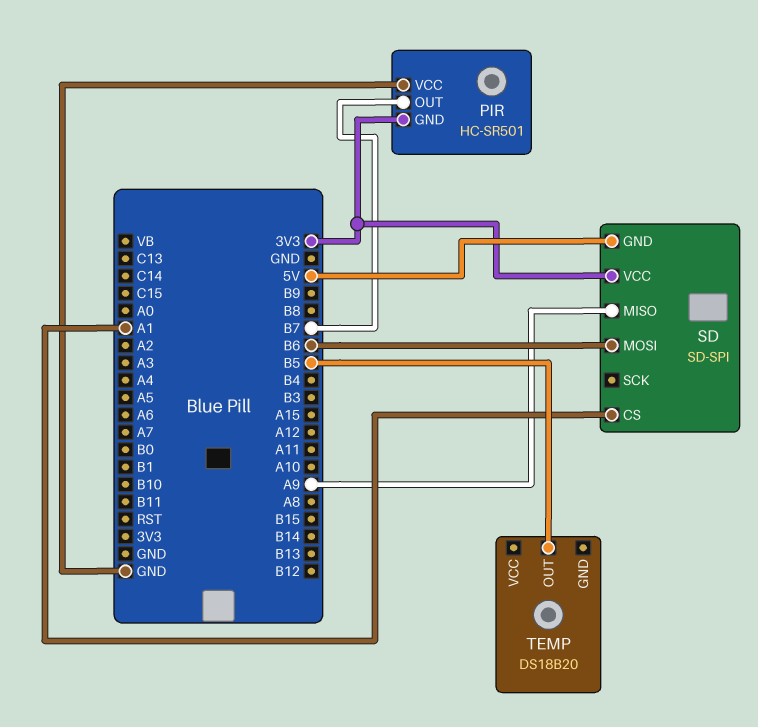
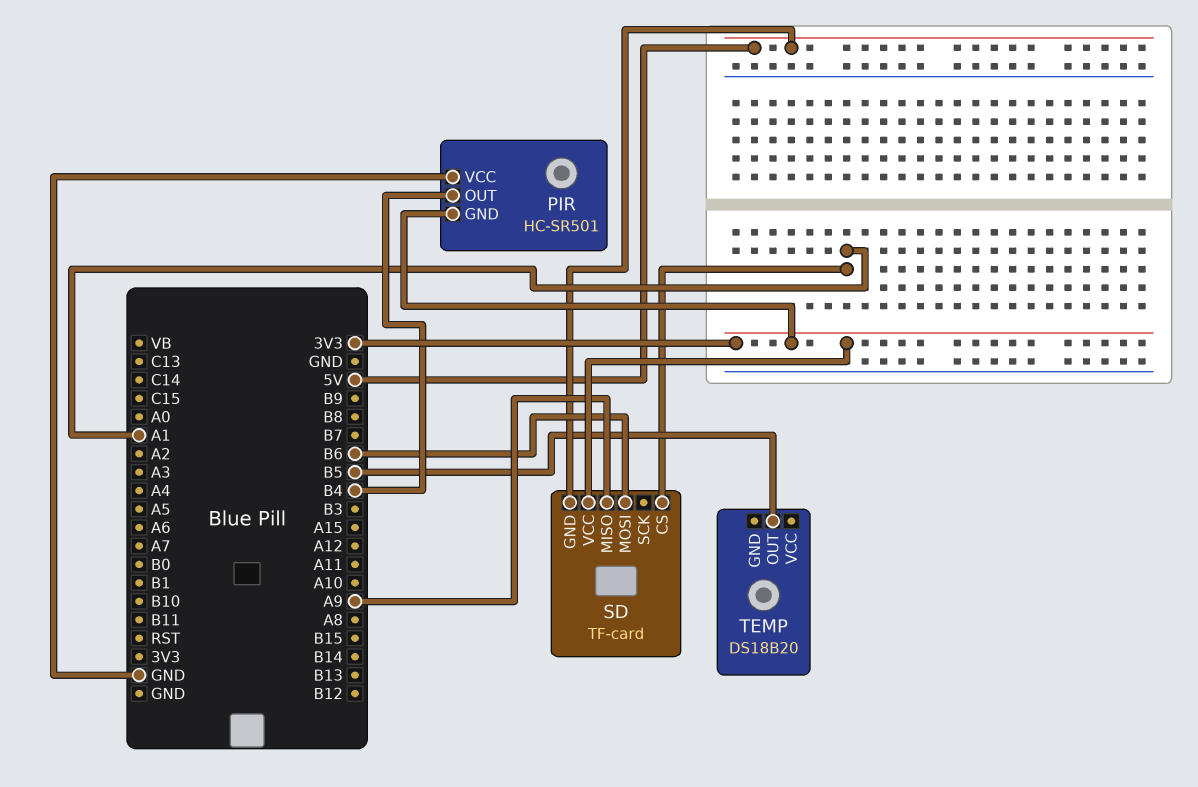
PIR pin OUT: B7 -> B4
SD: SD-SPI -> TF-card

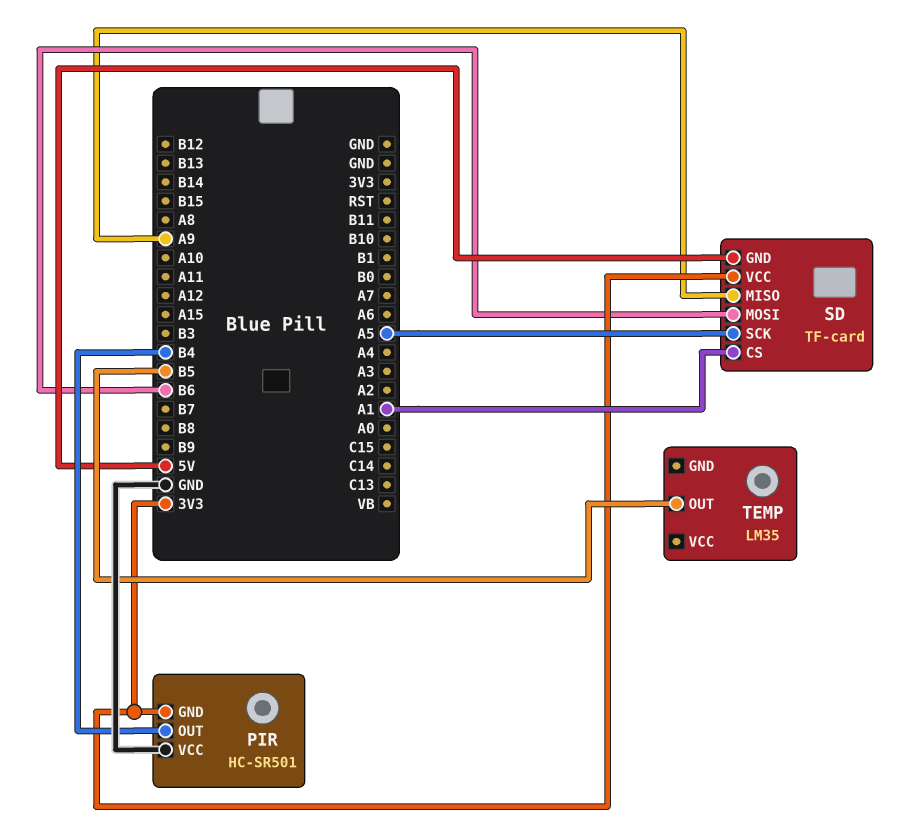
SD pin SCK: none -> A5
TEMP: DS18B20 -> LM35

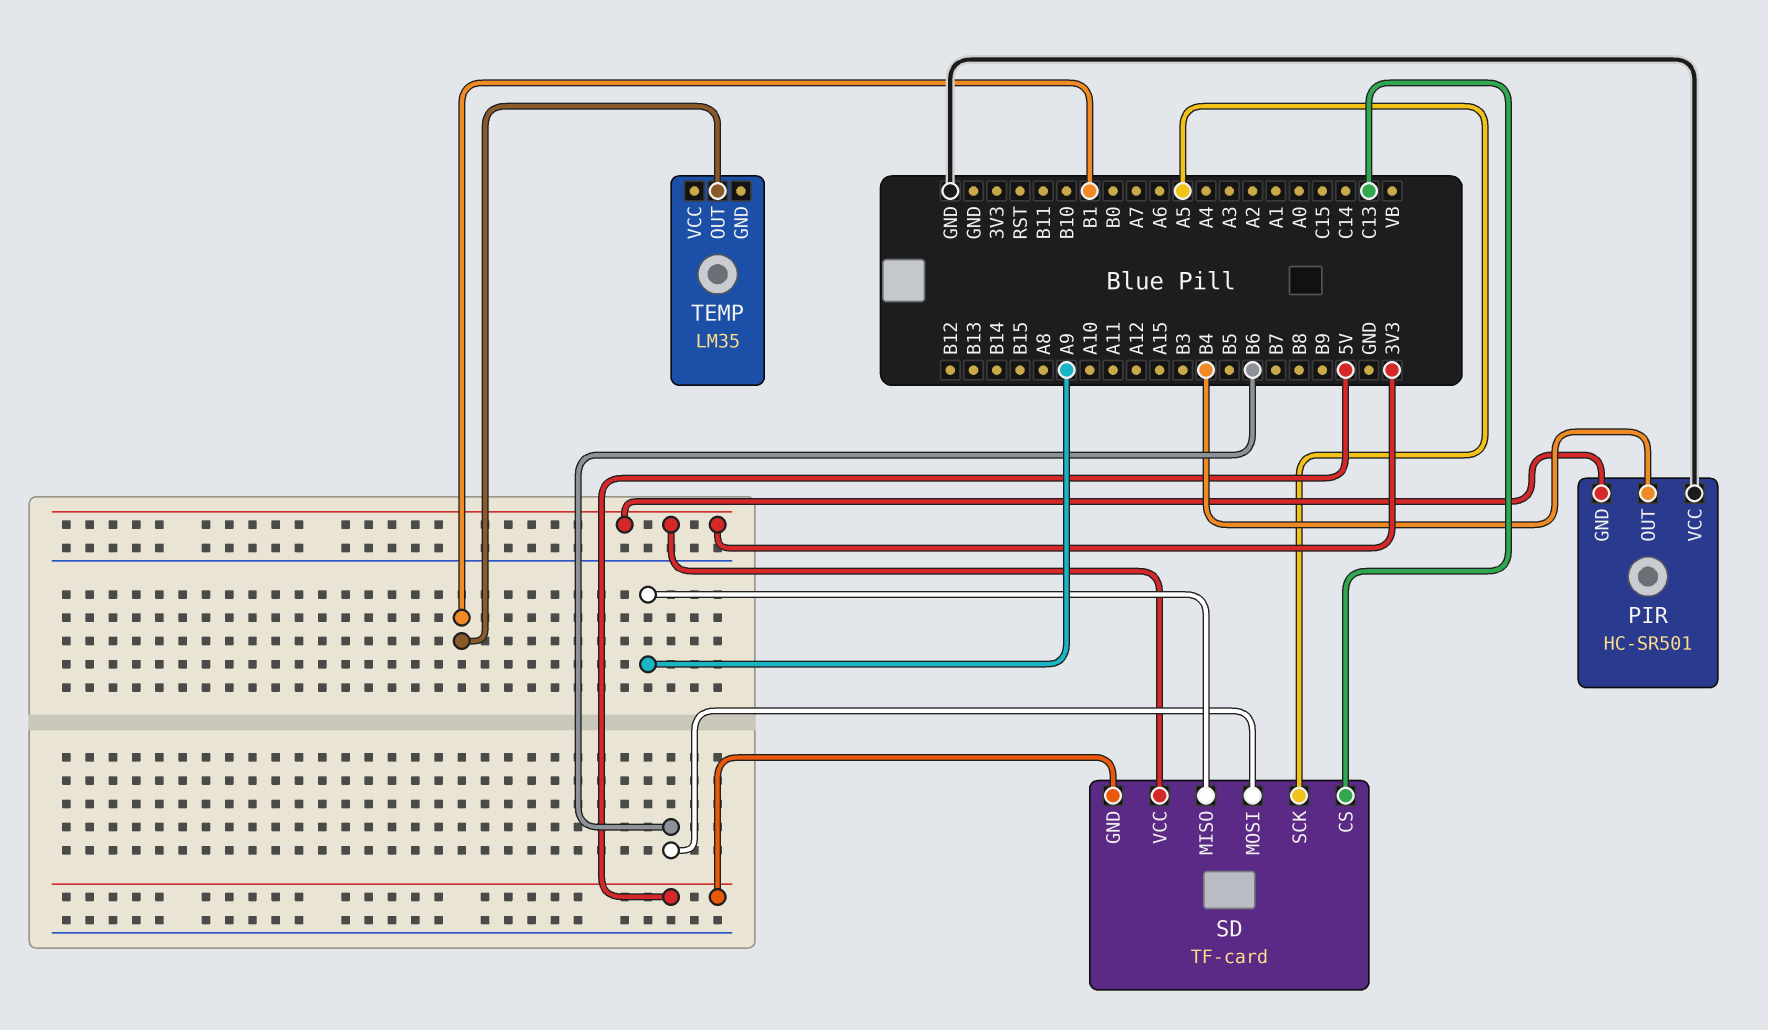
SD pin CS: A1 -> C13
TEMP pin OUT: B5 -> B1

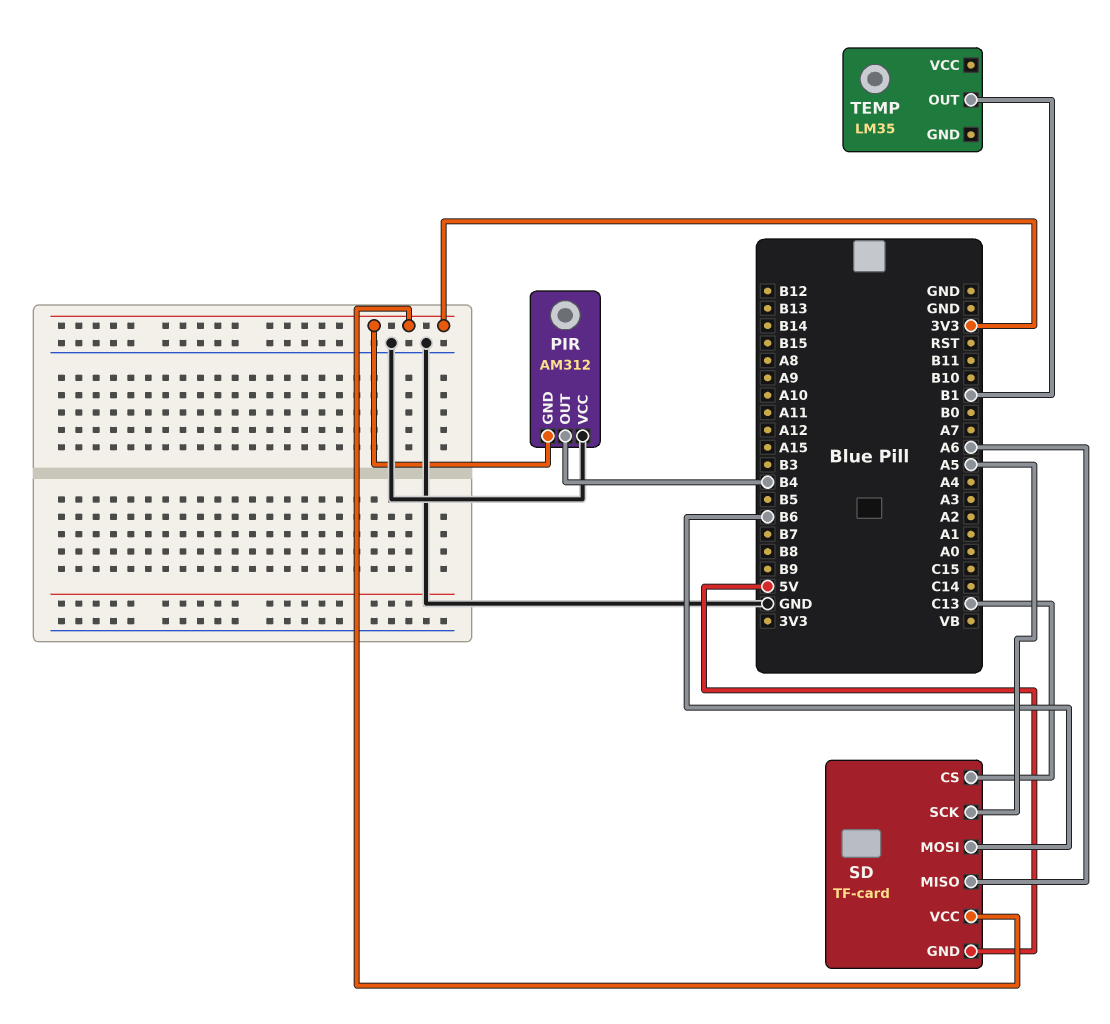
PIR: HC-SR501 -> AM312
SD pin MISO: A9 -> A6

